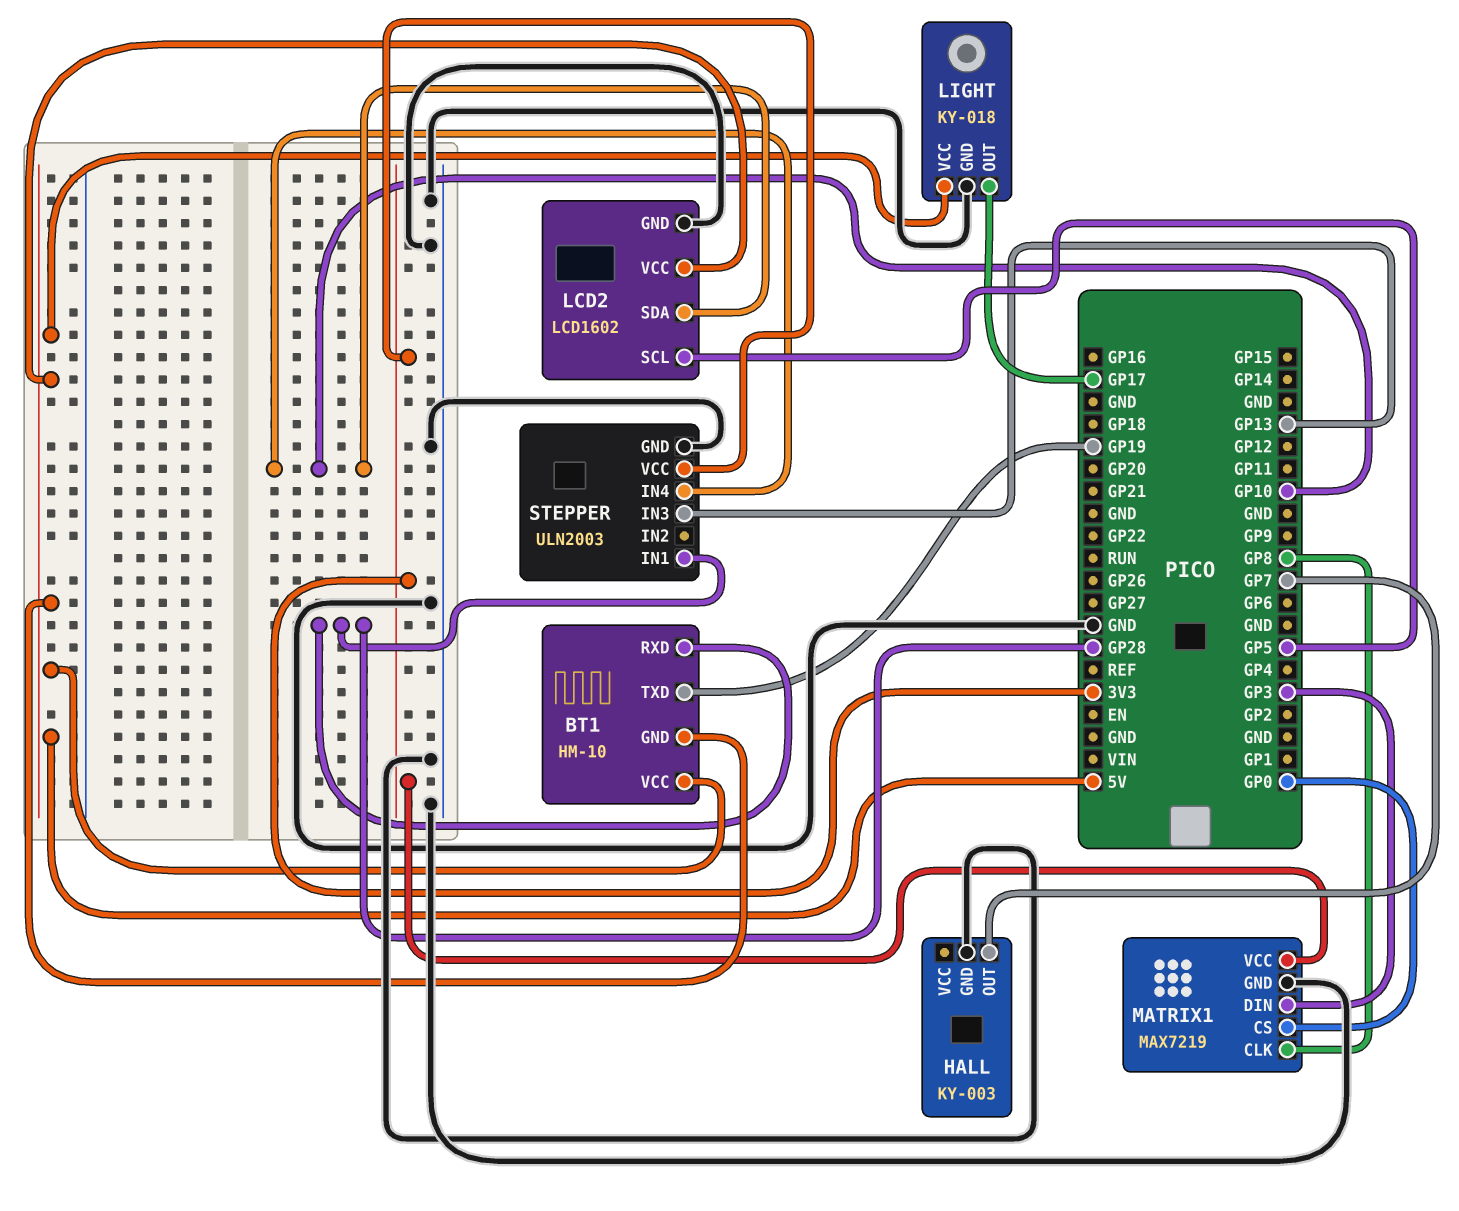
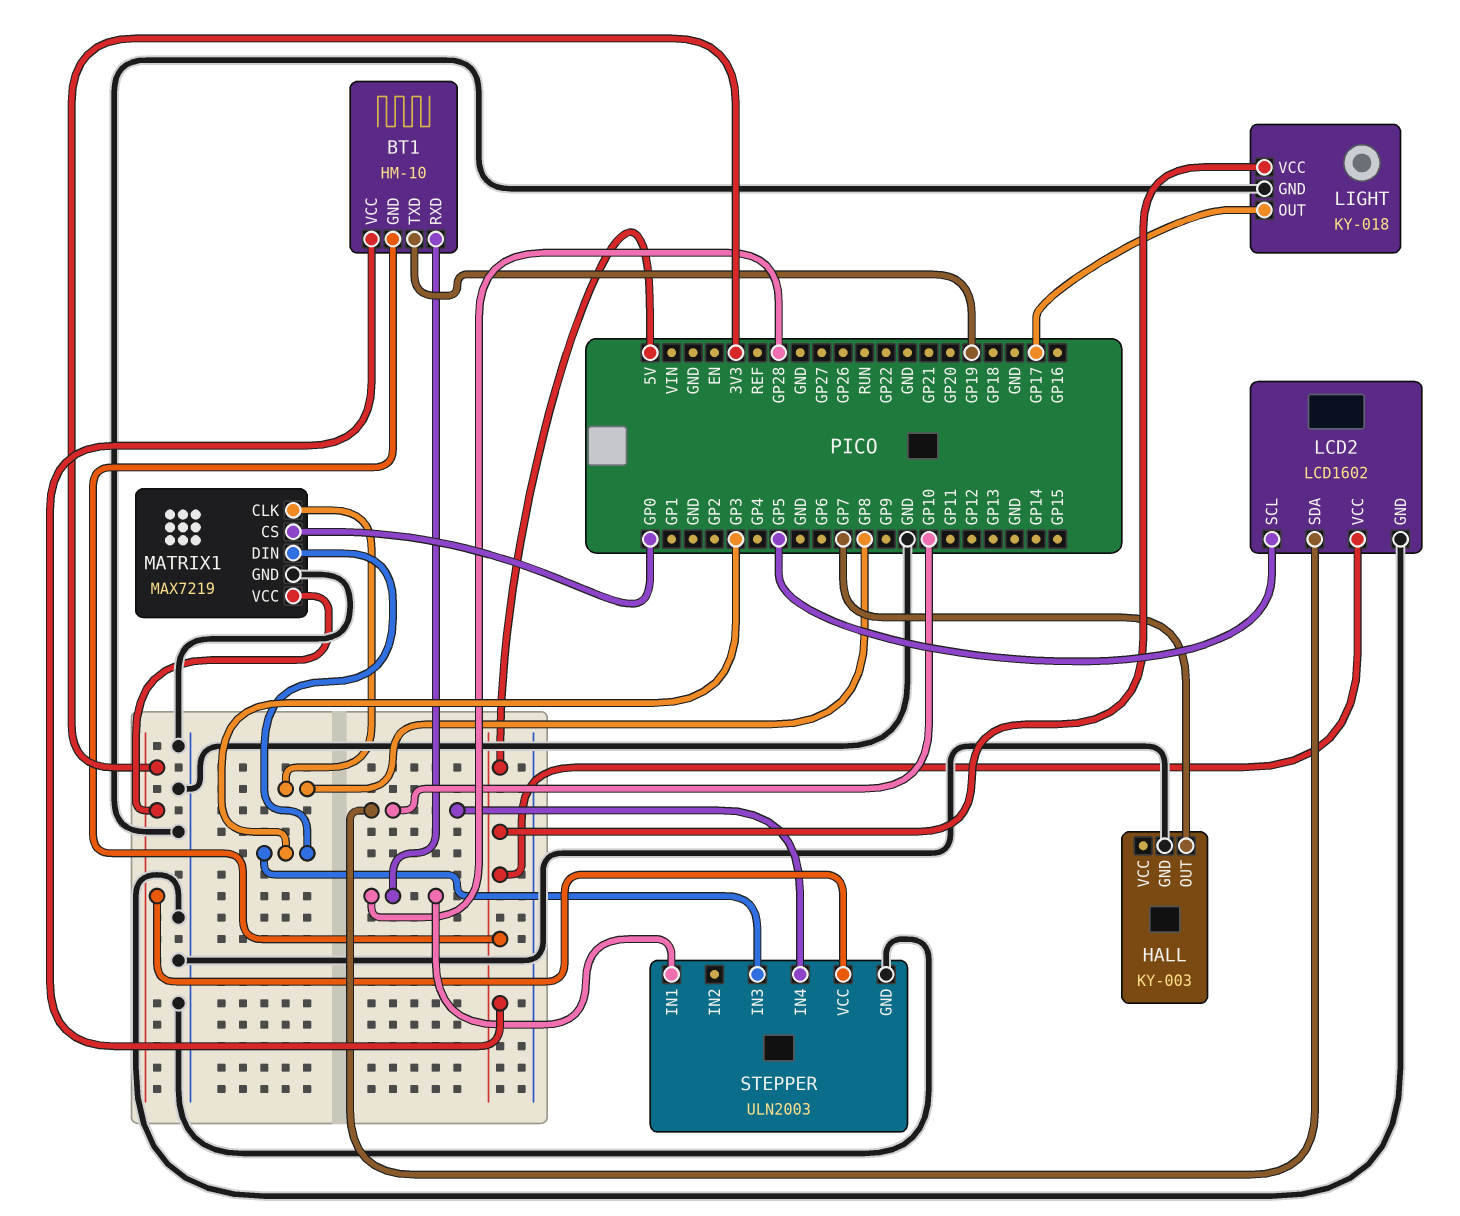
STEPPER pin IN3: GP13 -> GP3

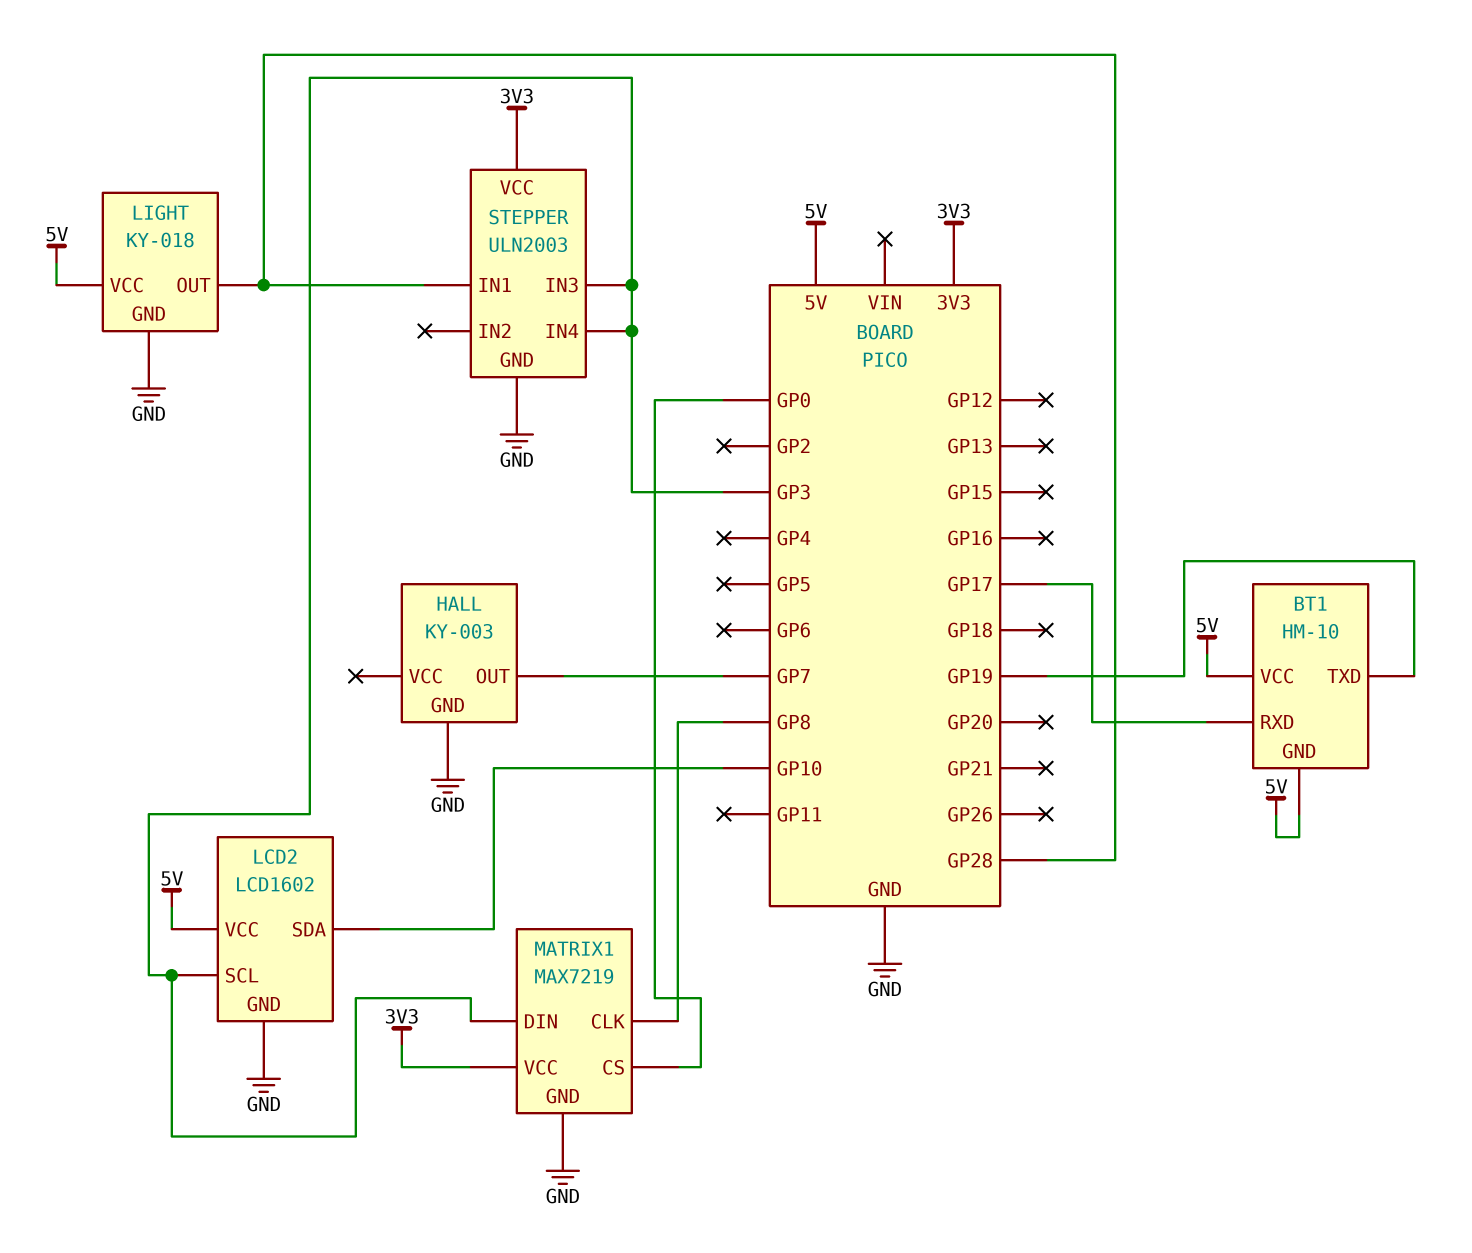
BT1 pin RXD: GP28 -> GP17
LCD2 pin SCL: GP5 -> GP3
LIGHT pin OUT: GP17 -> GP28
STEPPER pin IN4: GP10 -> GP3

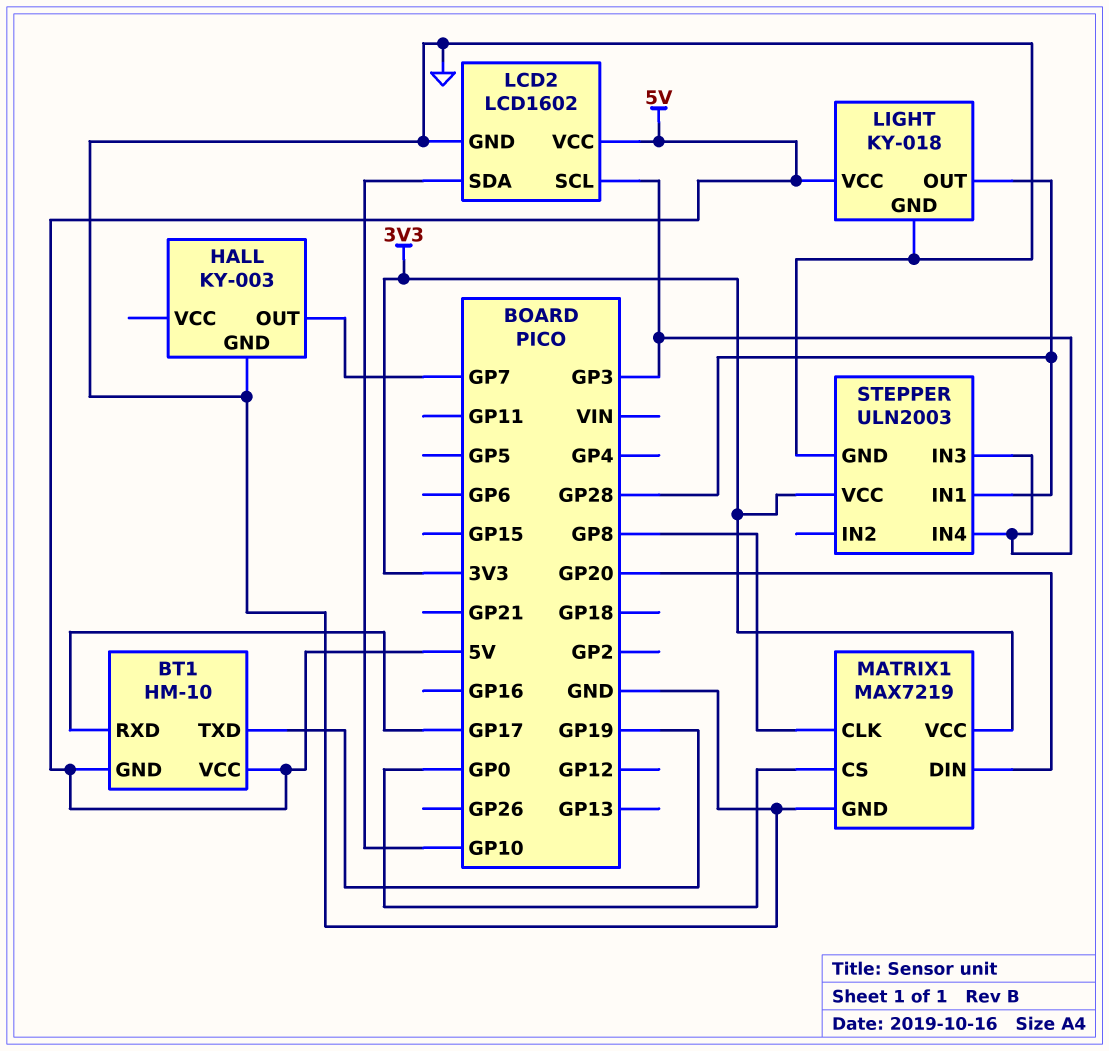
MATRIX1 pin DIN: GP3 -> GP20

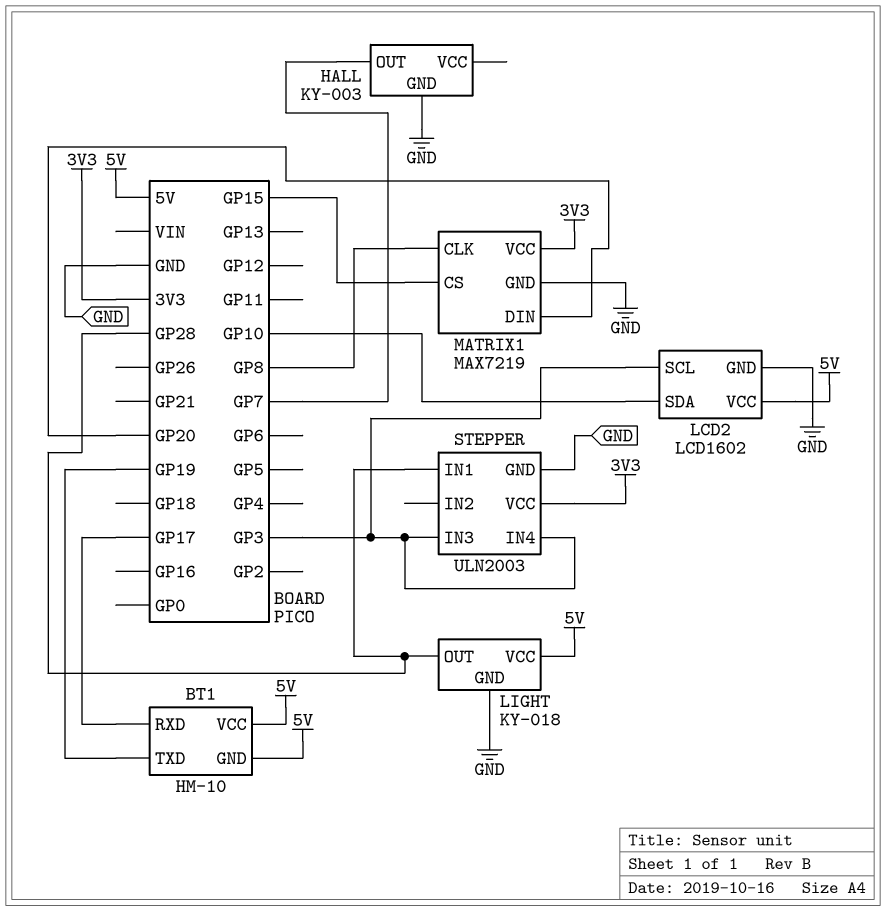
MATRIX1 pin CS: GP0 -> GP15

